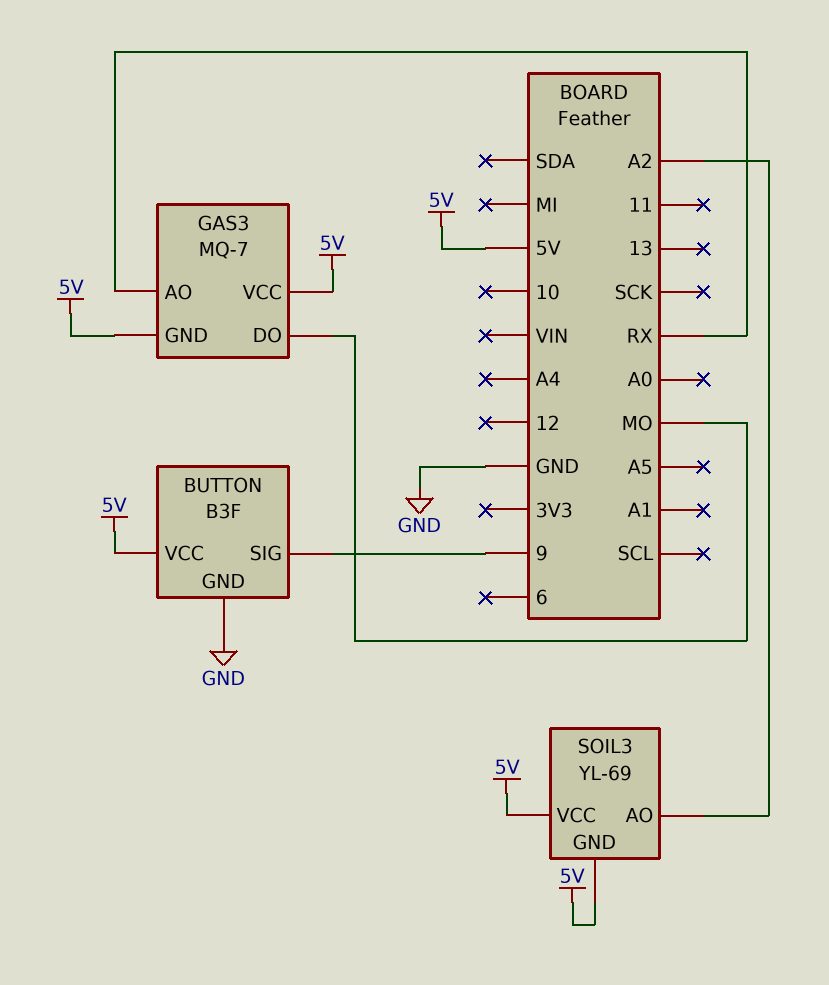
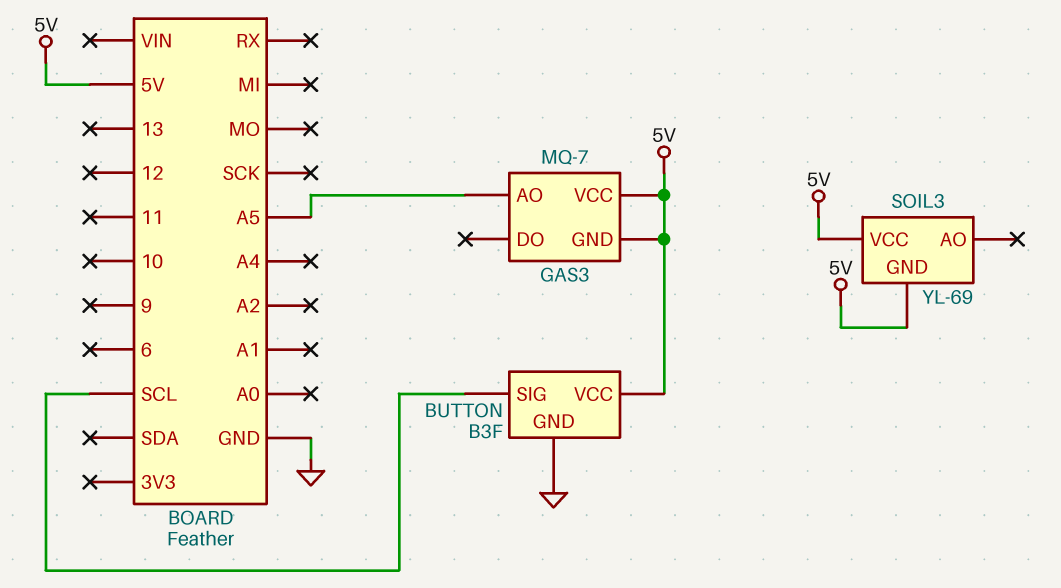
BUTTON pin SIG: 9 -> SCL
GAS3 pin AO: RX -> A5
GAS3 pin DO: MO -> none
SOIL3 pin AO: A2 -> none

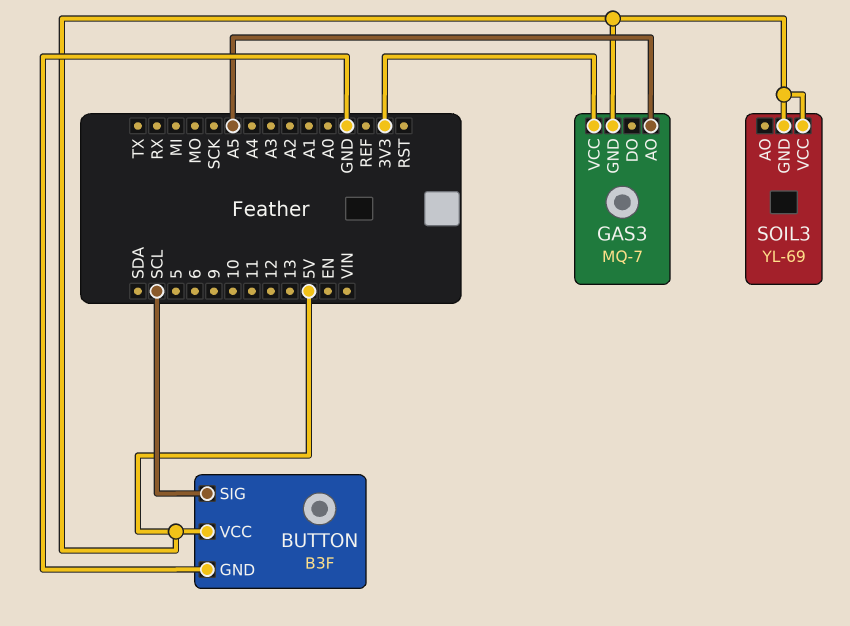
GAS3 pin VCC: 5V -> 3V3

